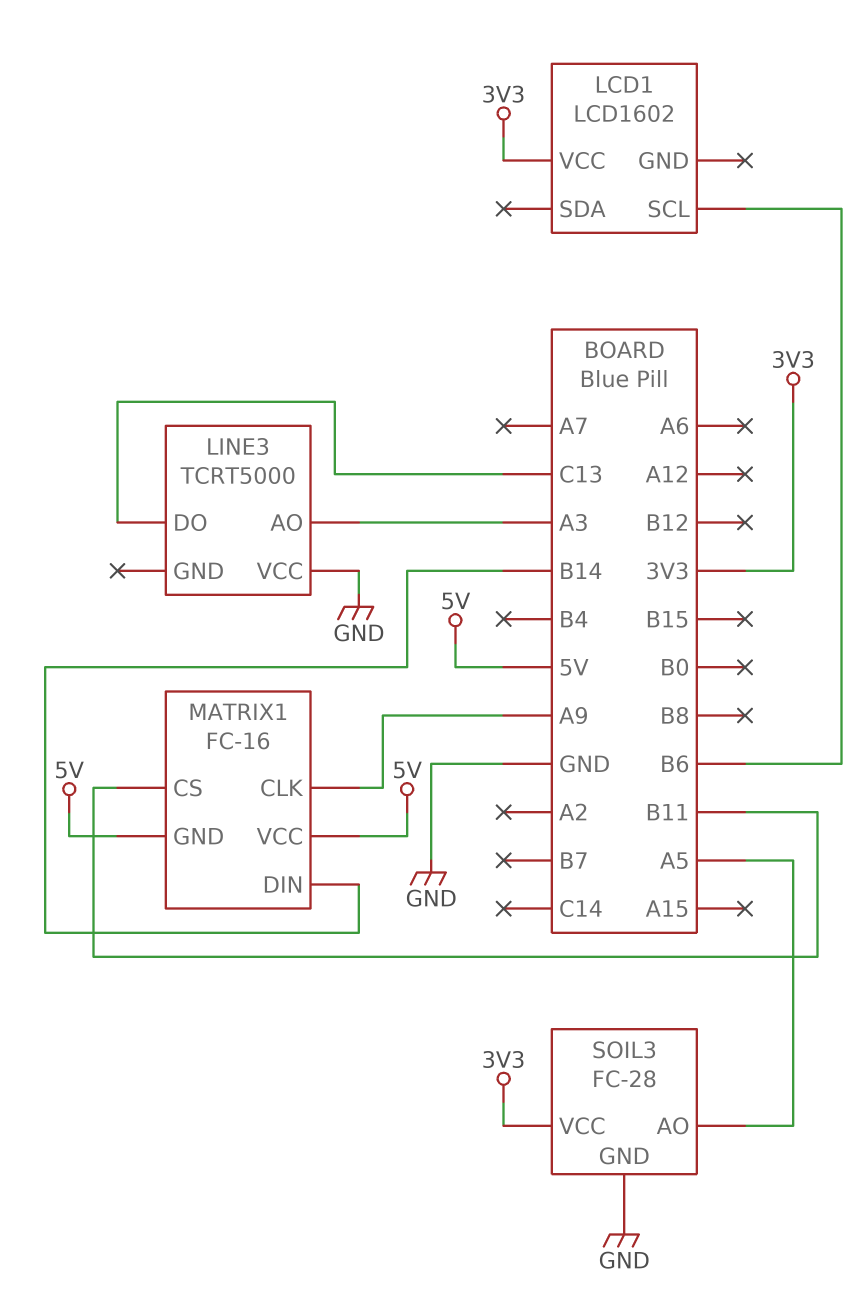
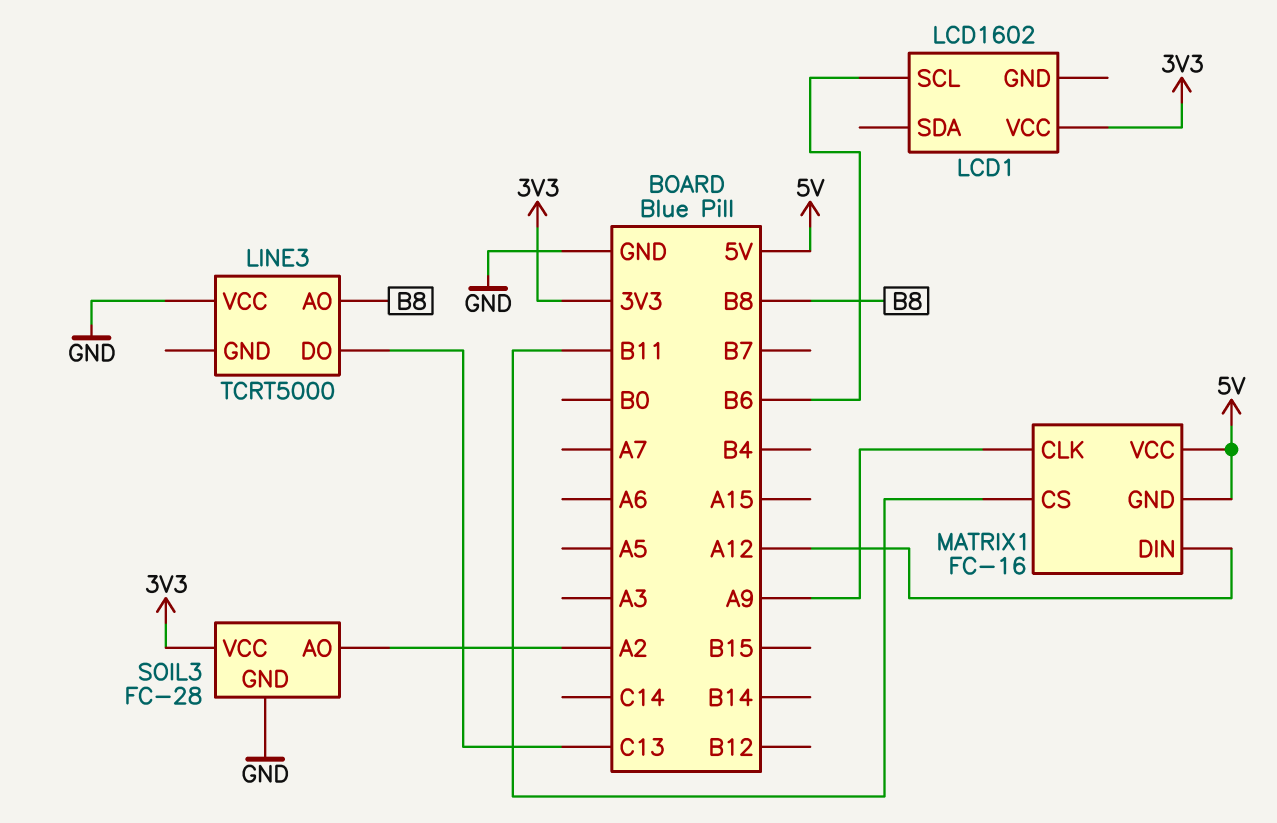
LINE3 pin AO: A3 -> B8
MATRIX1 pin DIN: B14 -> A12
SOIL3 pin AO: A5 -> A2

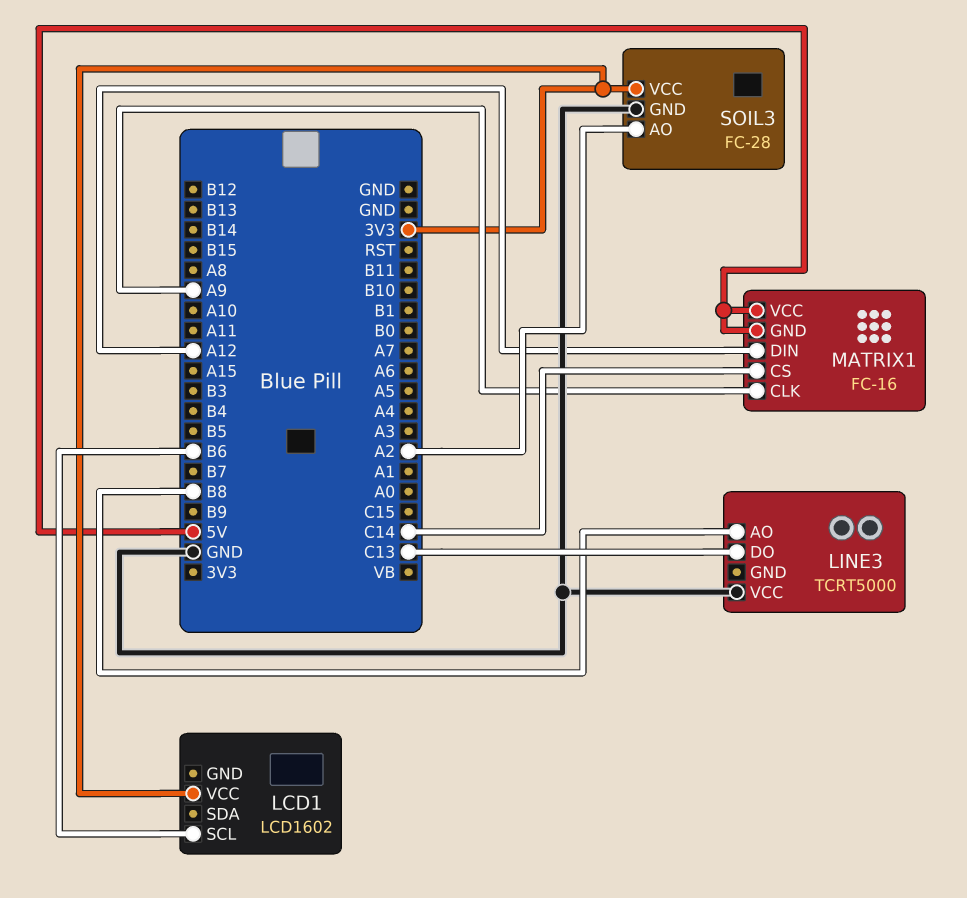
MATRIX1 pin CS: B11 -> C14

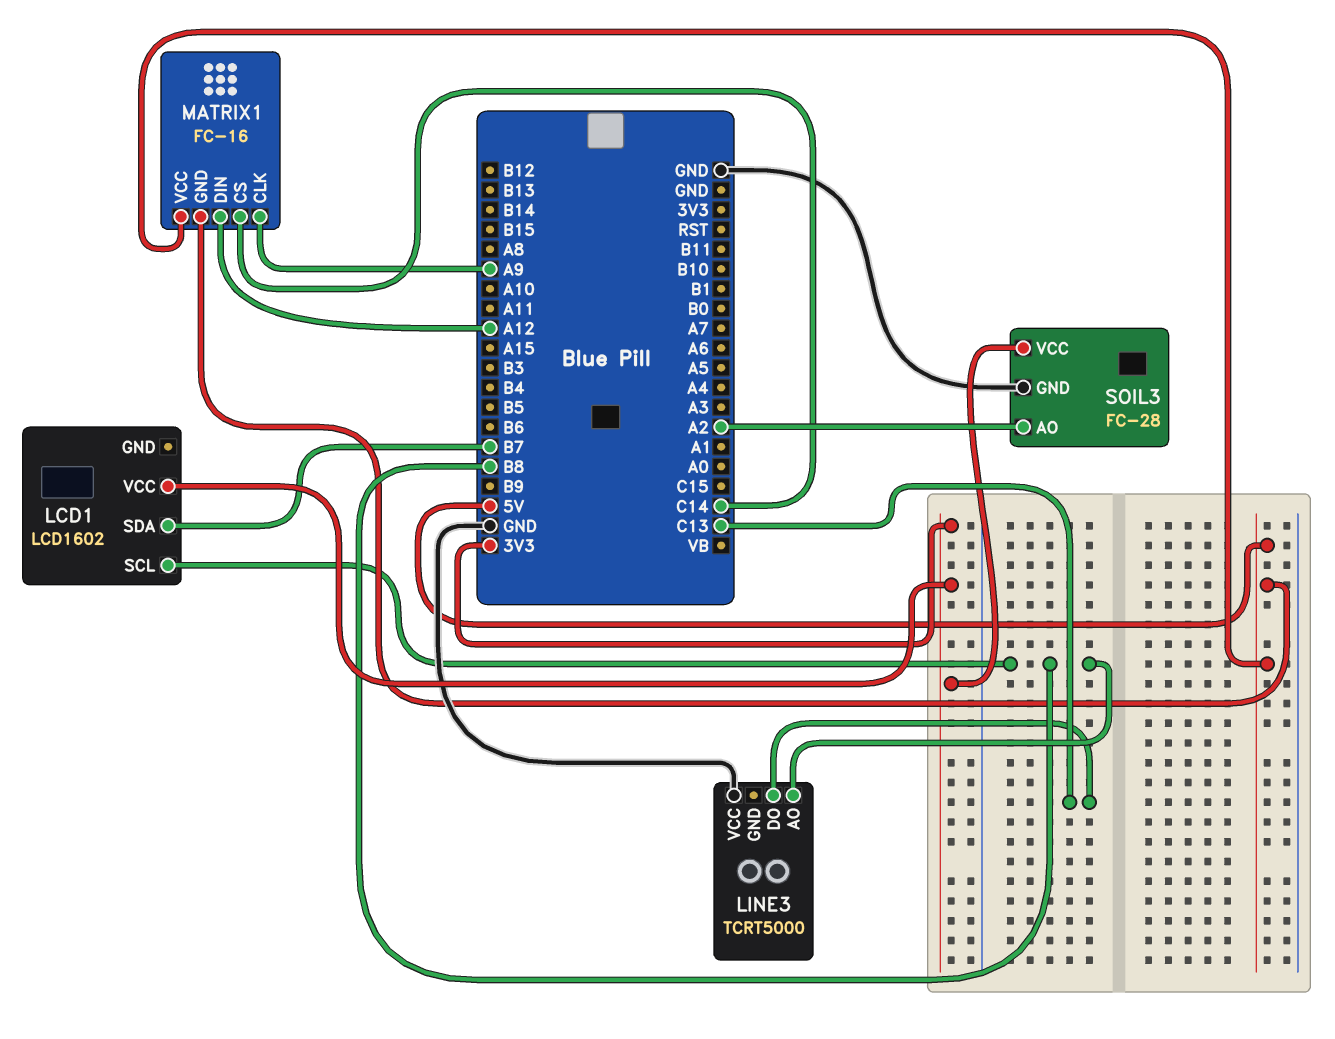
LCD1 pin SCL: B6 -> B8
LCD1 pin SDA: none -> B7

